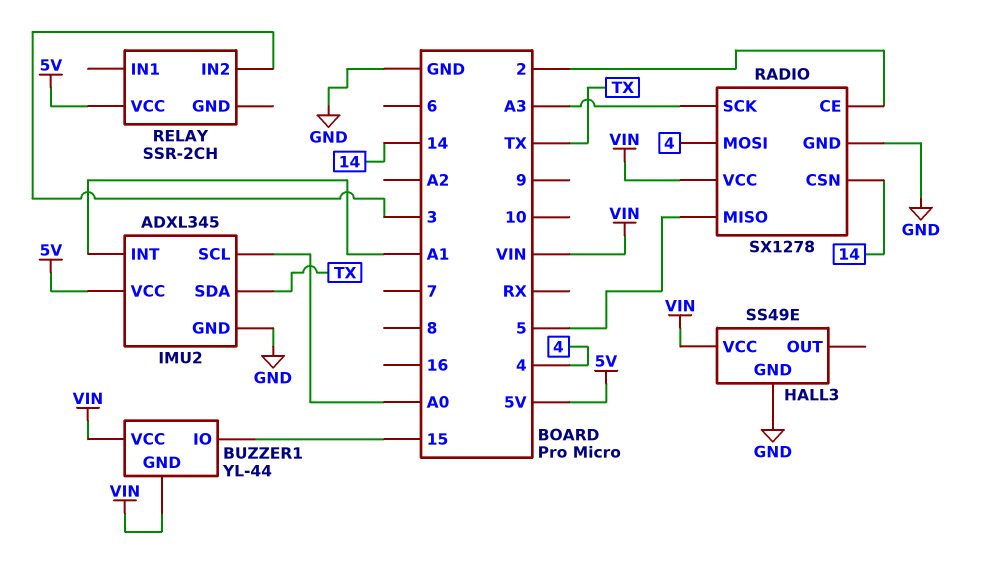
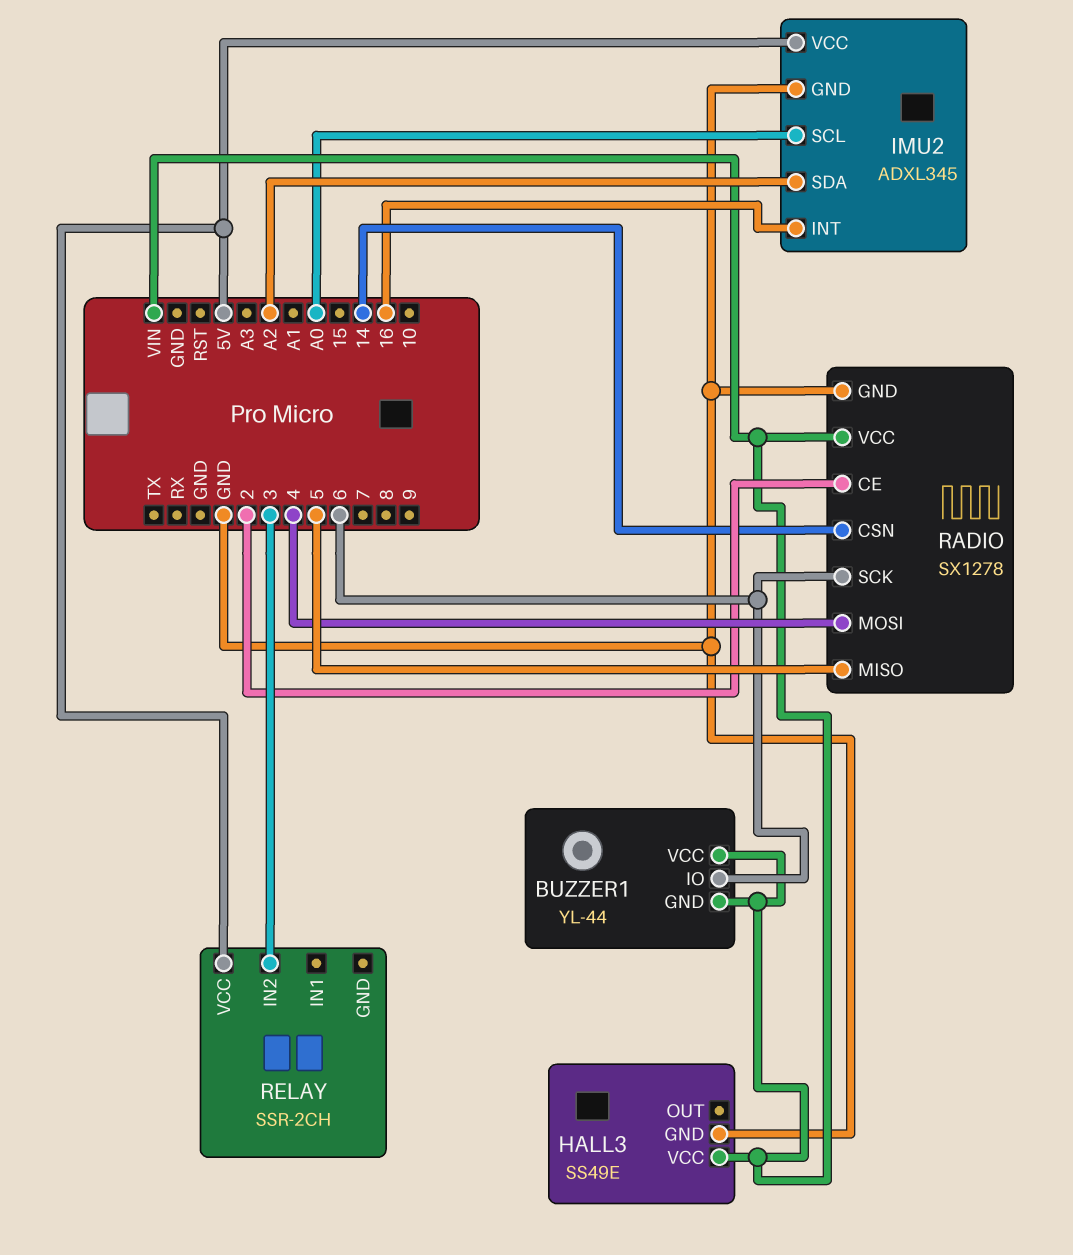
BUZZER1 pin IO: 15 -> 6
IMU2 pin INT: A1 -> 16
IMU2 pin SDA: TX -> A2
RADIO pin SCK: A3 -> 6

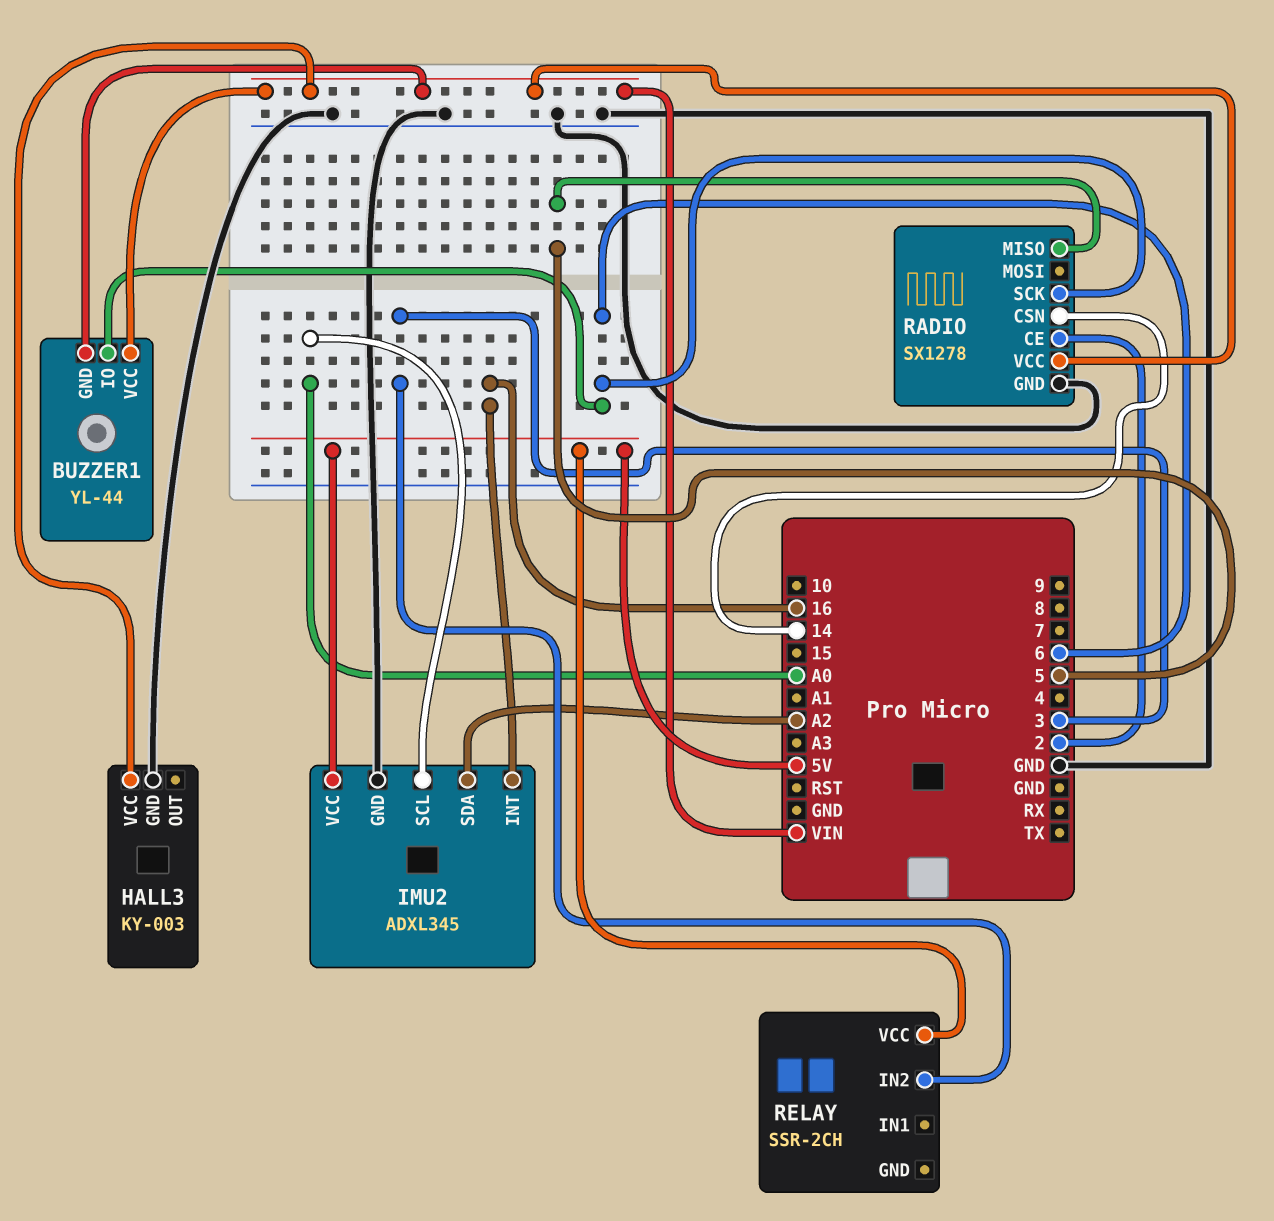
HALL3: SS49E -> KY-003
RADIO pin MOSI: 4 -> none

